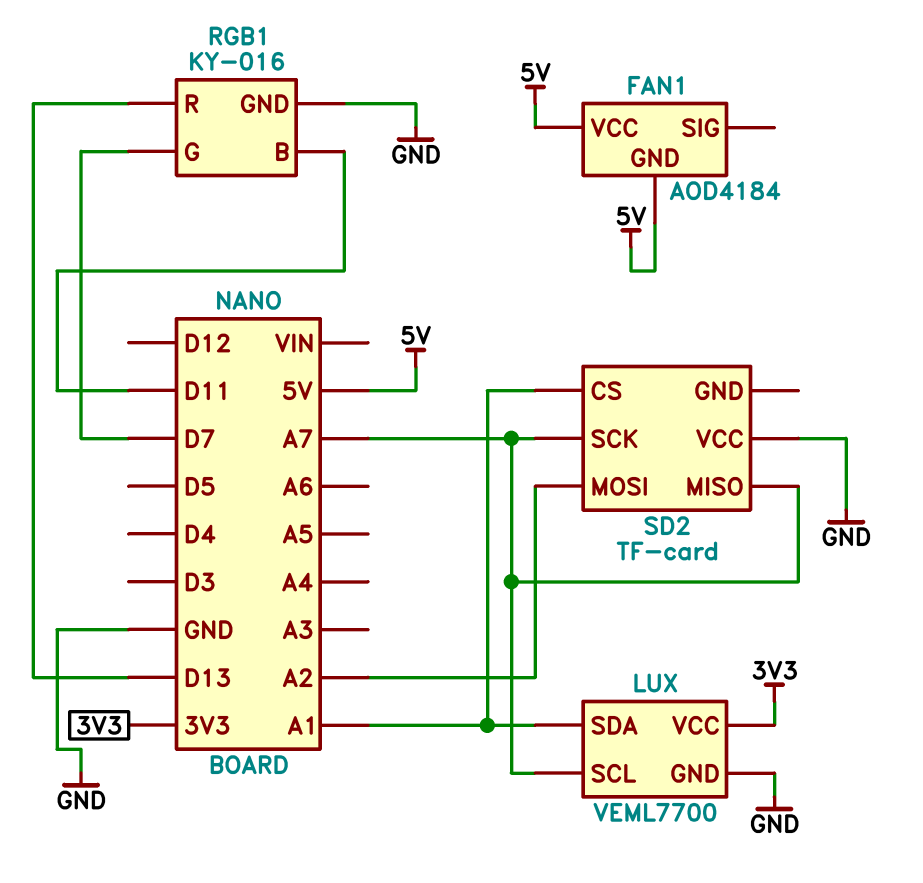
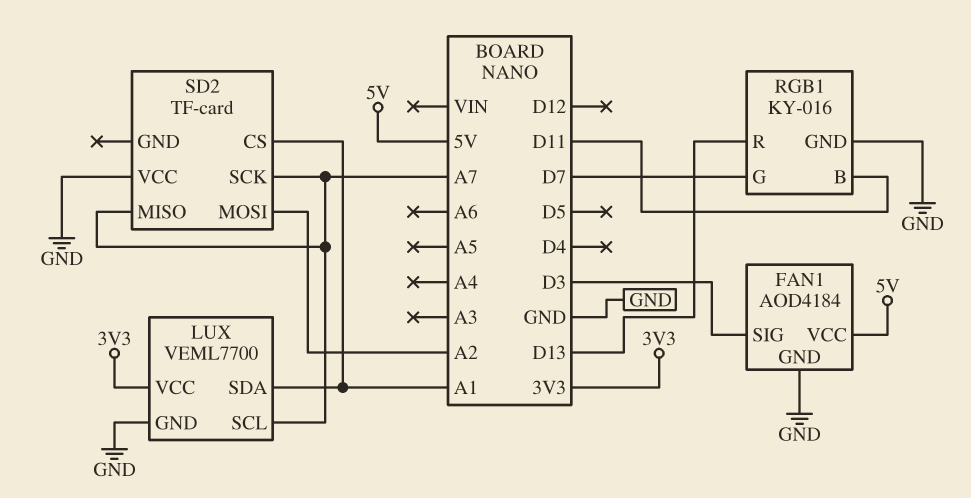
FAN1 pin GND: 5V -> GND
FAN1 pin SIG: none -> D3

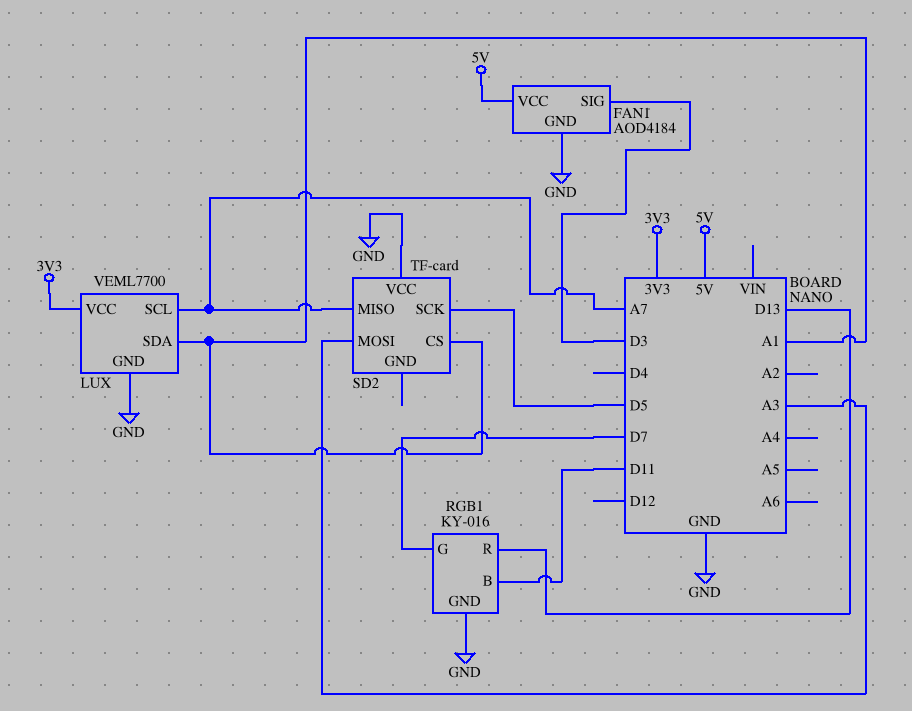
SD2 pin MOSI: A2 -> A3
SD2 pin SCK: A7 -> D5

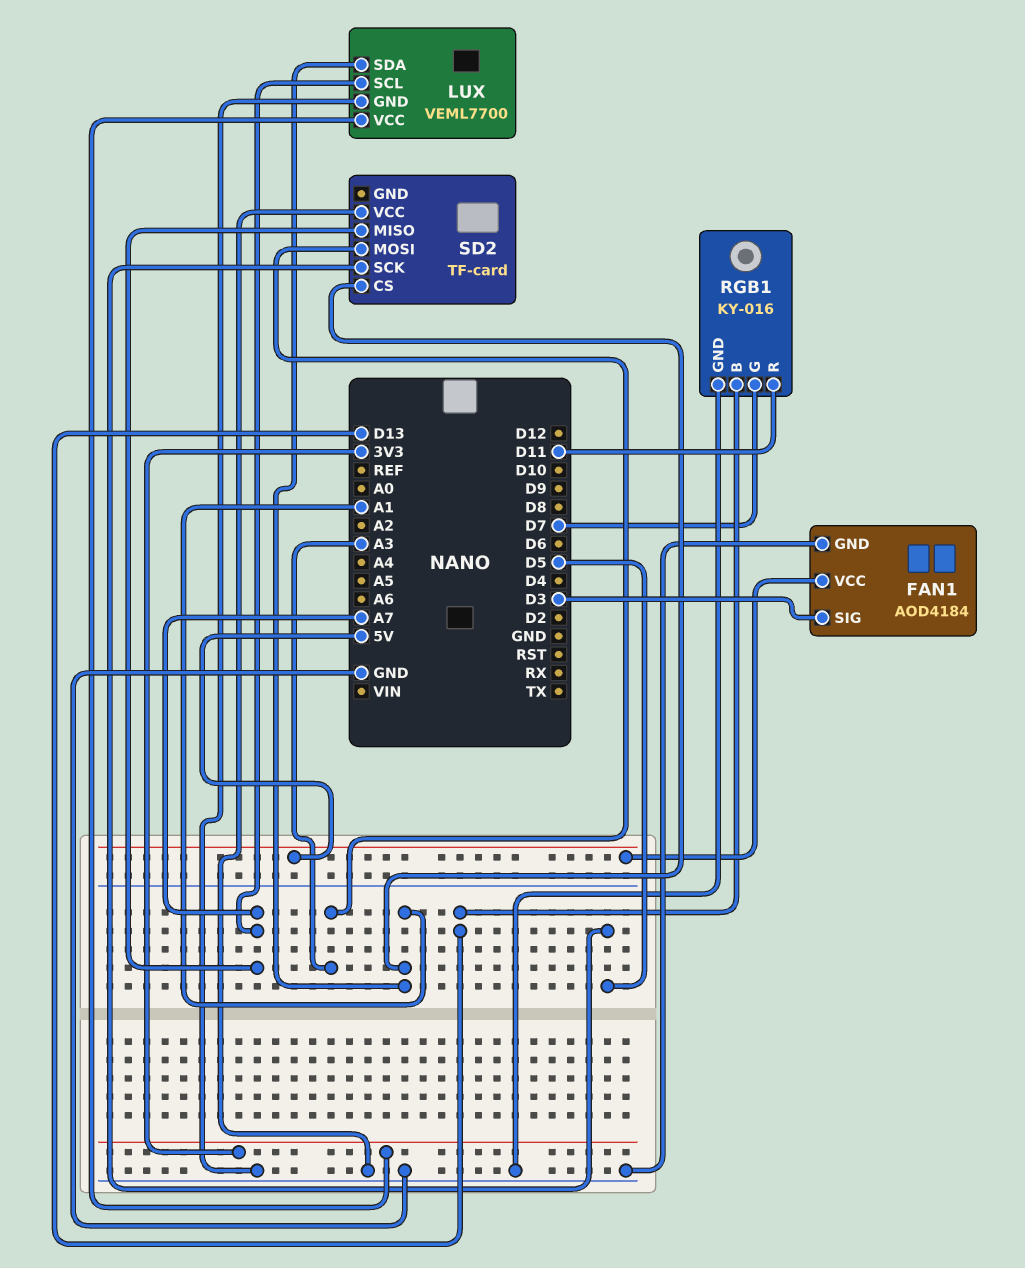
RGB1 pin B: D11 -> D13
RGB1 pin R: D13 -> D11

